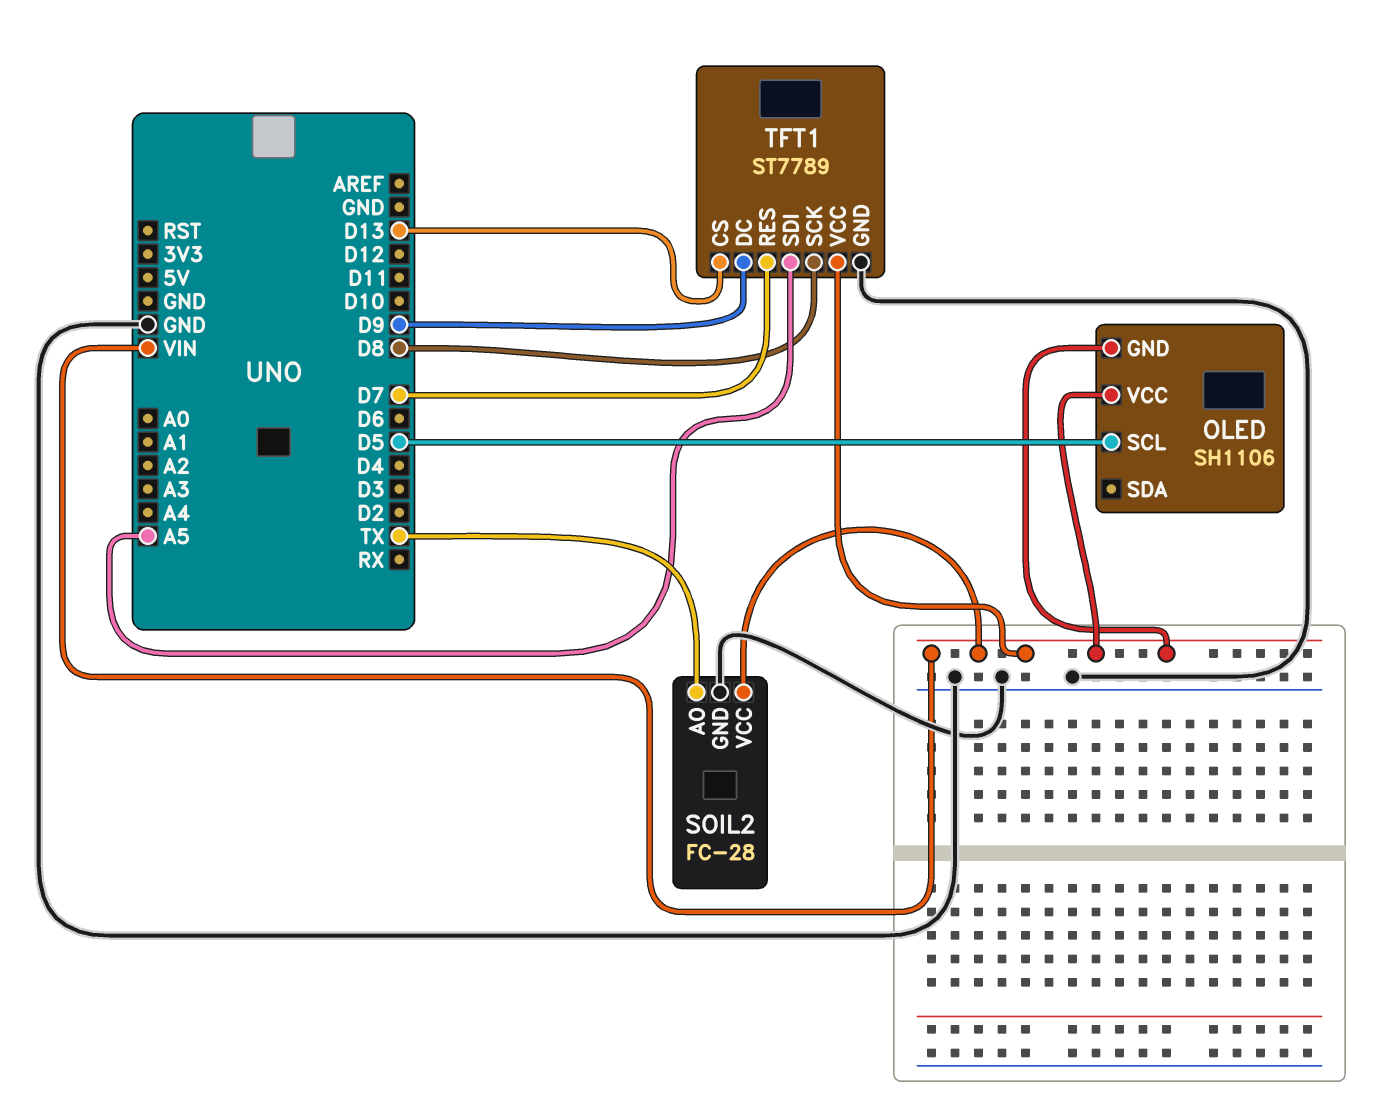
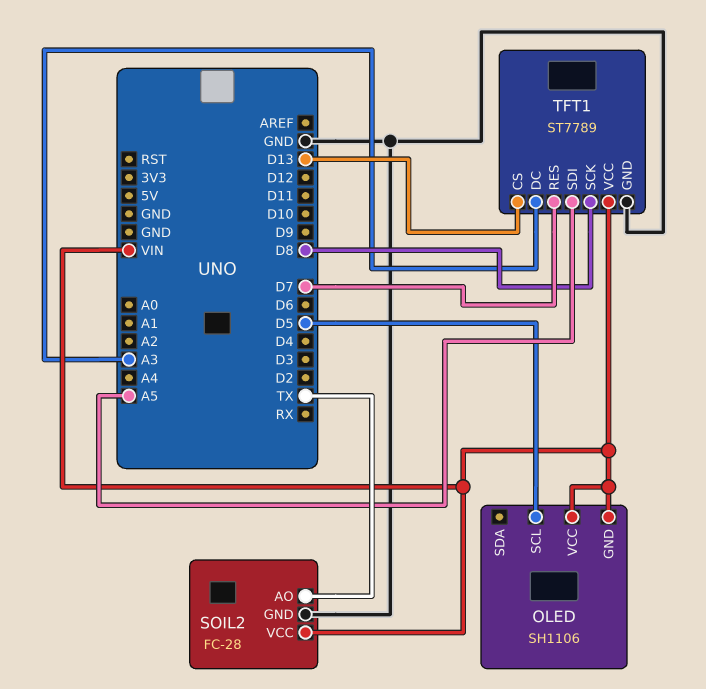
TFT1 pin DC: D9 -> A3

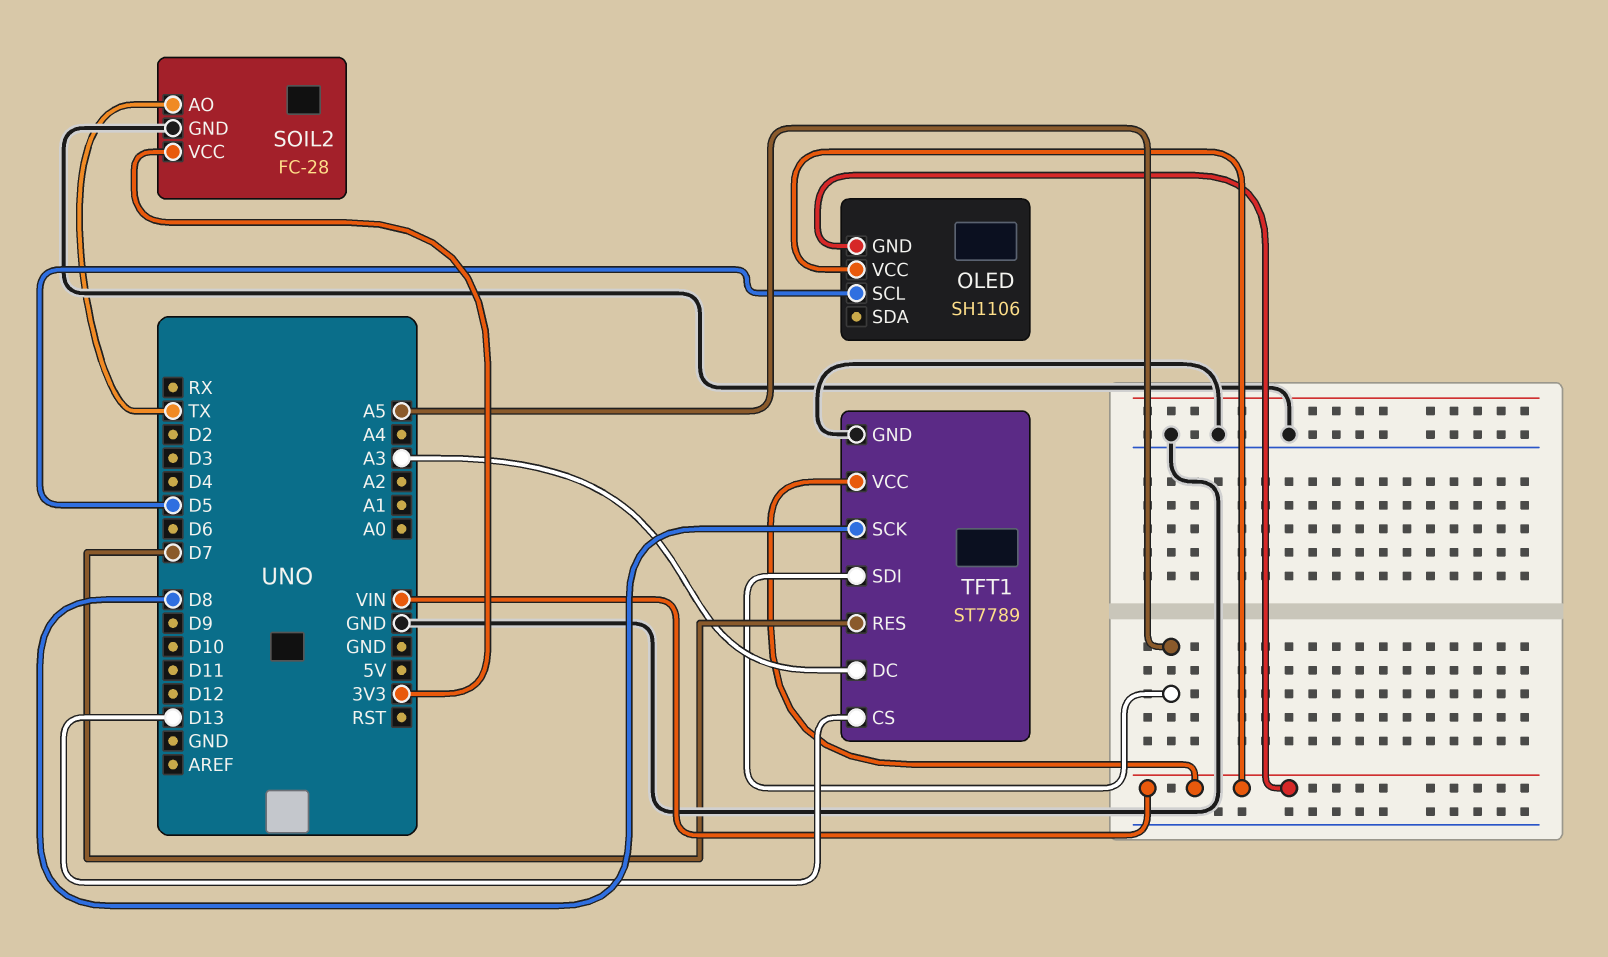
SOIL2 pin VCC: VIN -> 3V3

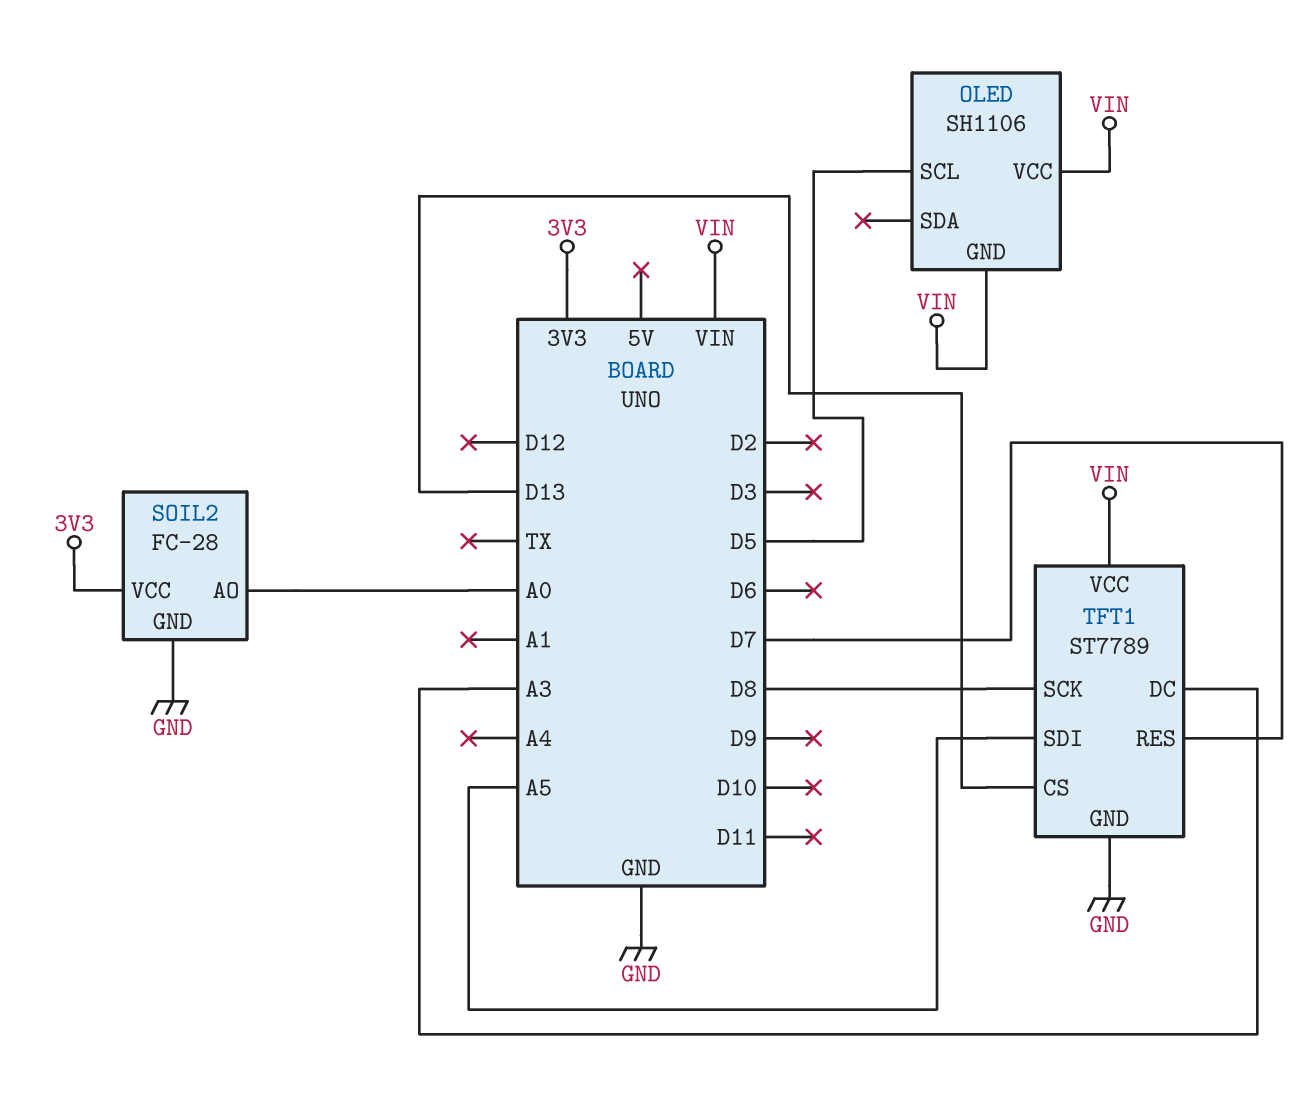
SOIL2 pin AO: TX -> A0

